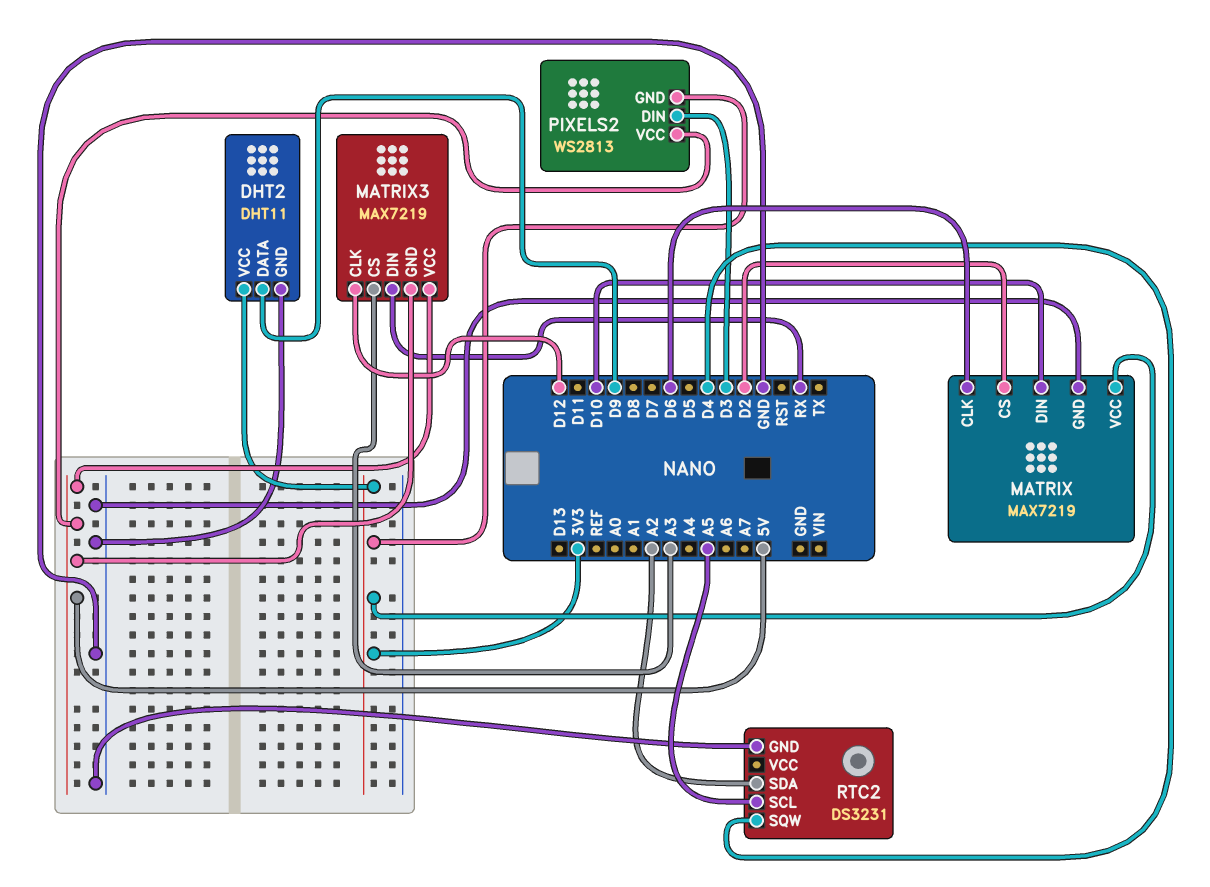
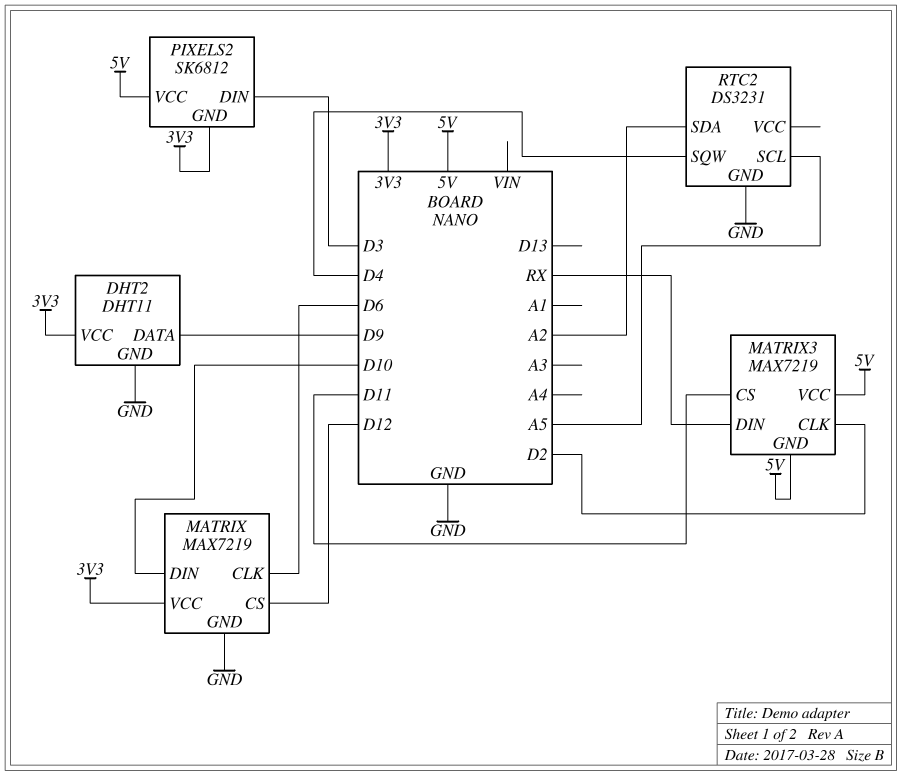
MATRIX pin CS: D2 -> D12
MATRIX3 pin CLK: D12 -> D2
MATRIX3 pin CS: A3 -> D11
PIXELS2: WS2813 -> SK6812

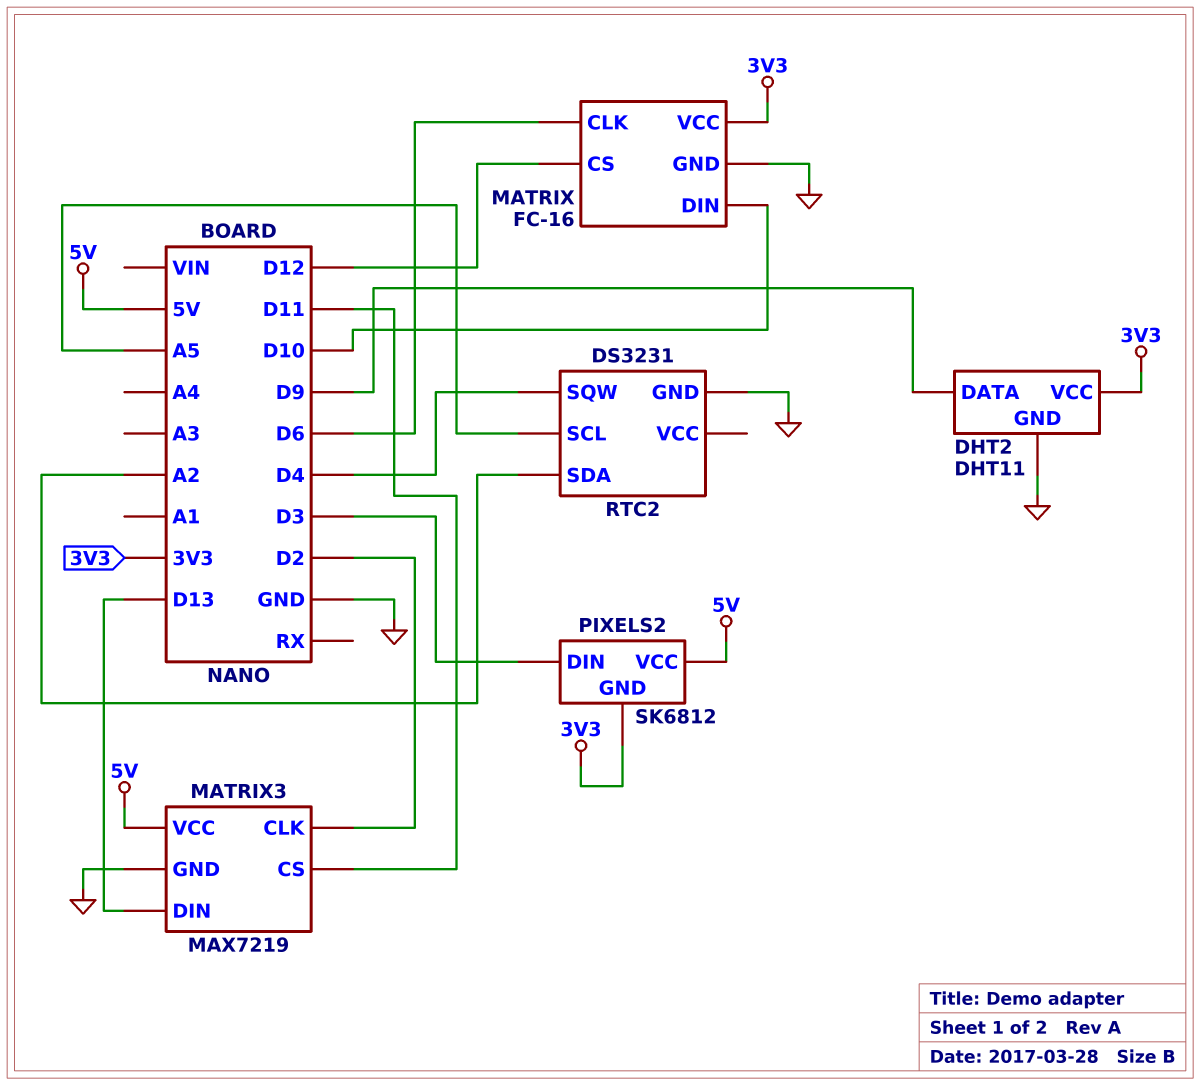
MATRIX: MAX7219 -> FC-16
MATRIX3 pin DIN: RX -> D13
MATRIX3 pin GND: 5V -> GND

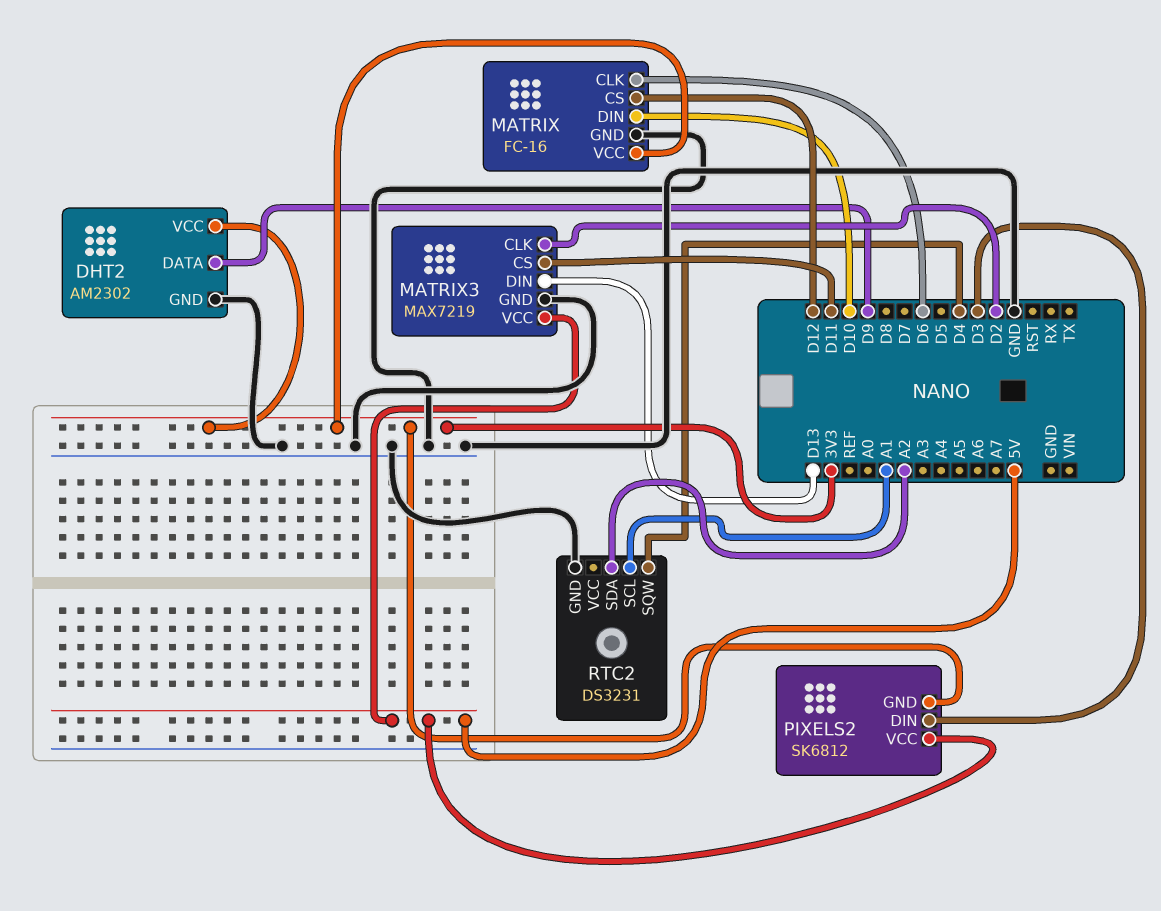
DHT2: DHT11 -> AM2302
RTC2 pin SCL: A5 -> A1

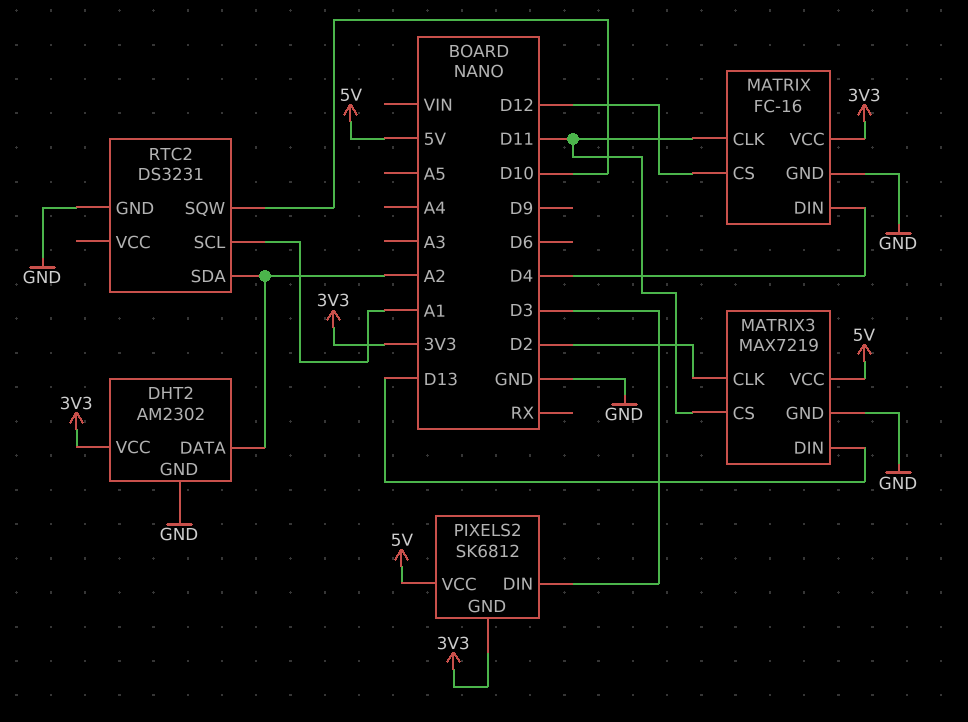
DHT2 pin DATA: D9 -> A2
MATRIX pin CLK: D6 -> D11
MATRIX pin DIN: D10 -> D4
RTC2 pin SQW: D4 -> D10

